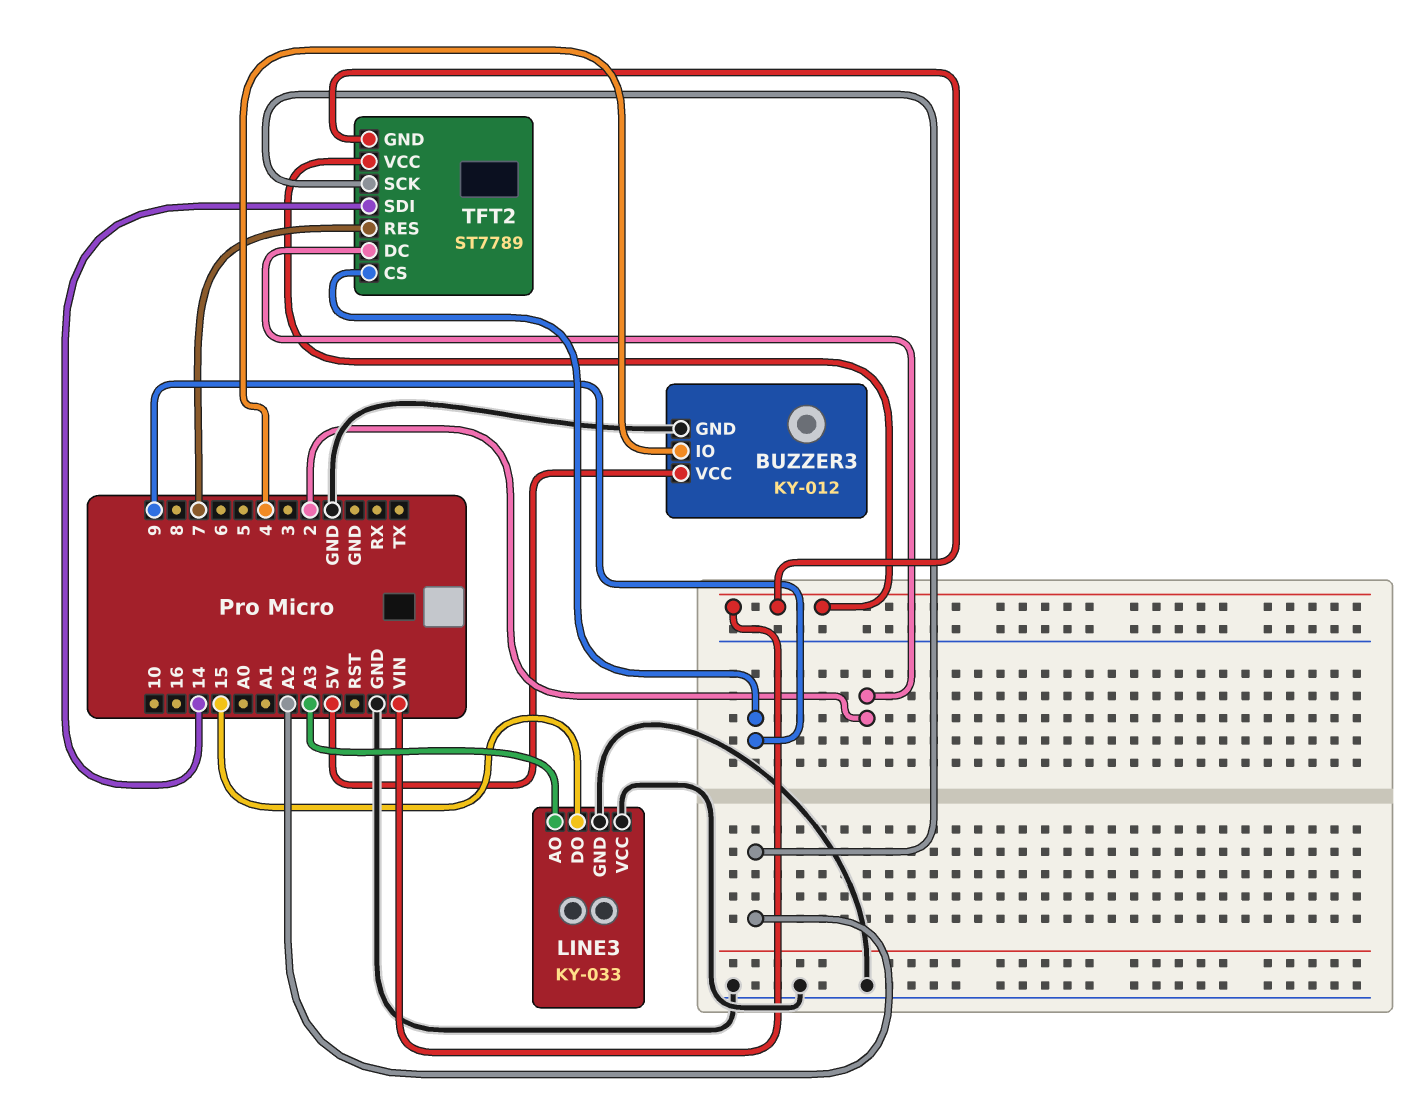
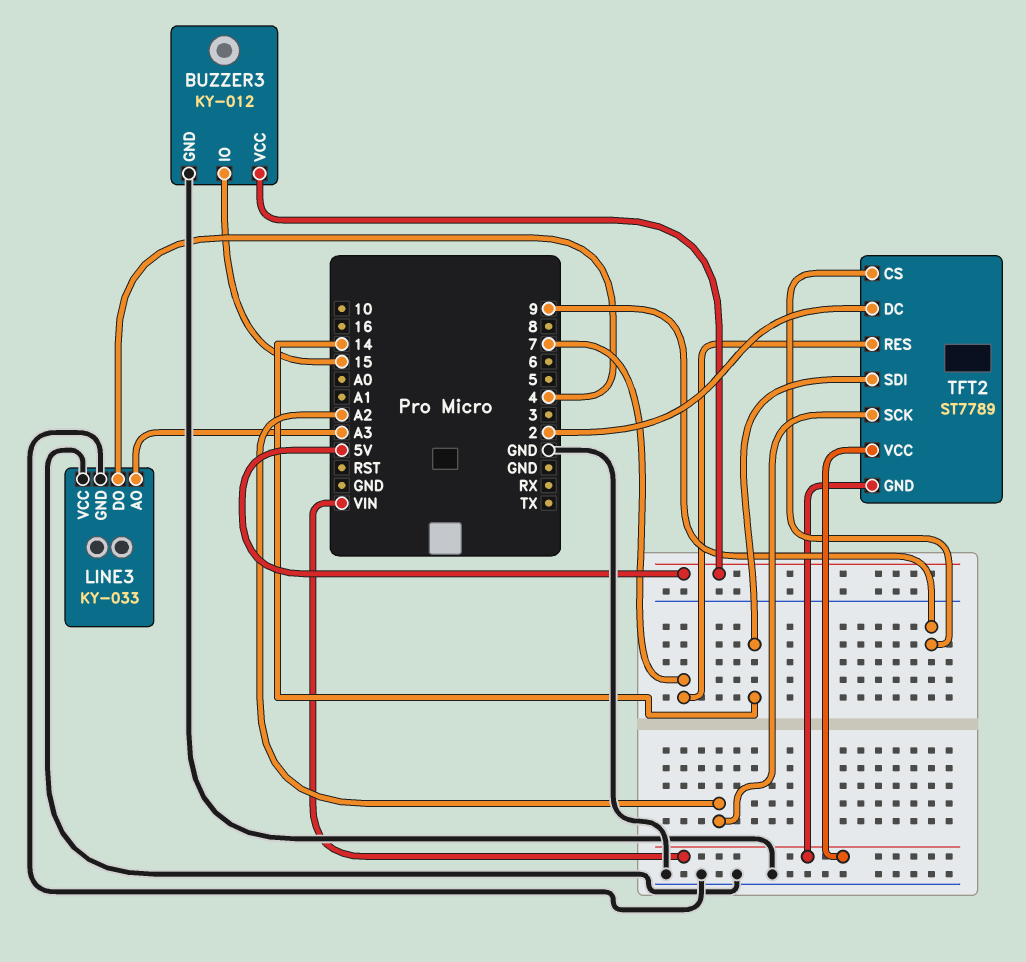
BUZZER3 pin IO: 4 -> 15
LINE3 pin DO: 15 -> 4

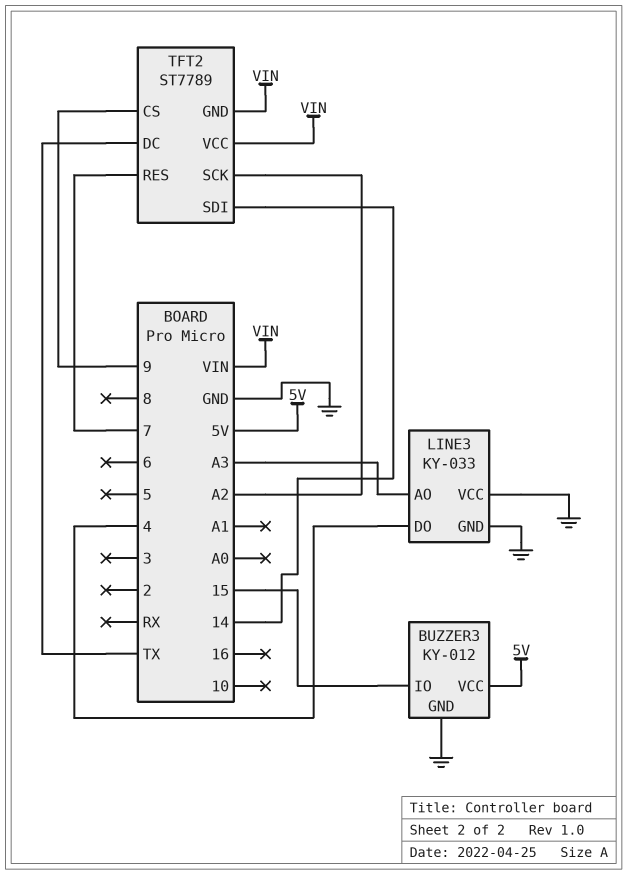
TFT2 pin DC: 2 -> TX

